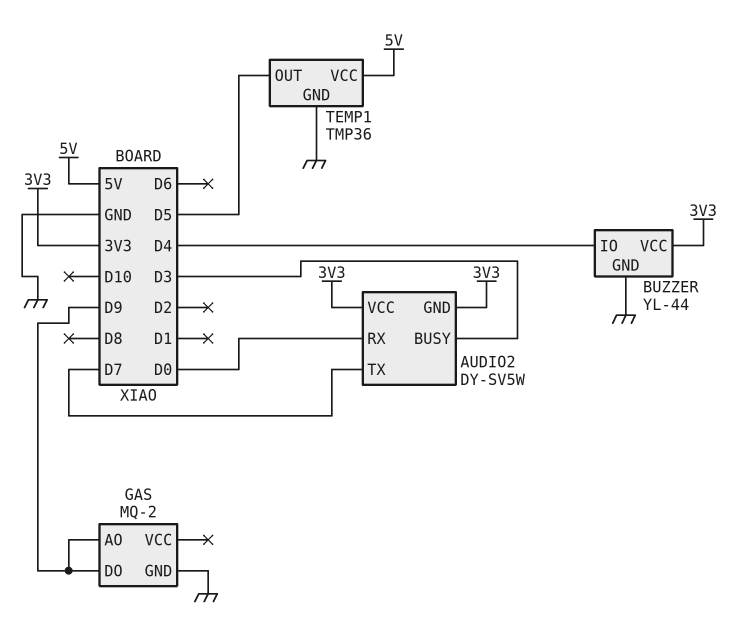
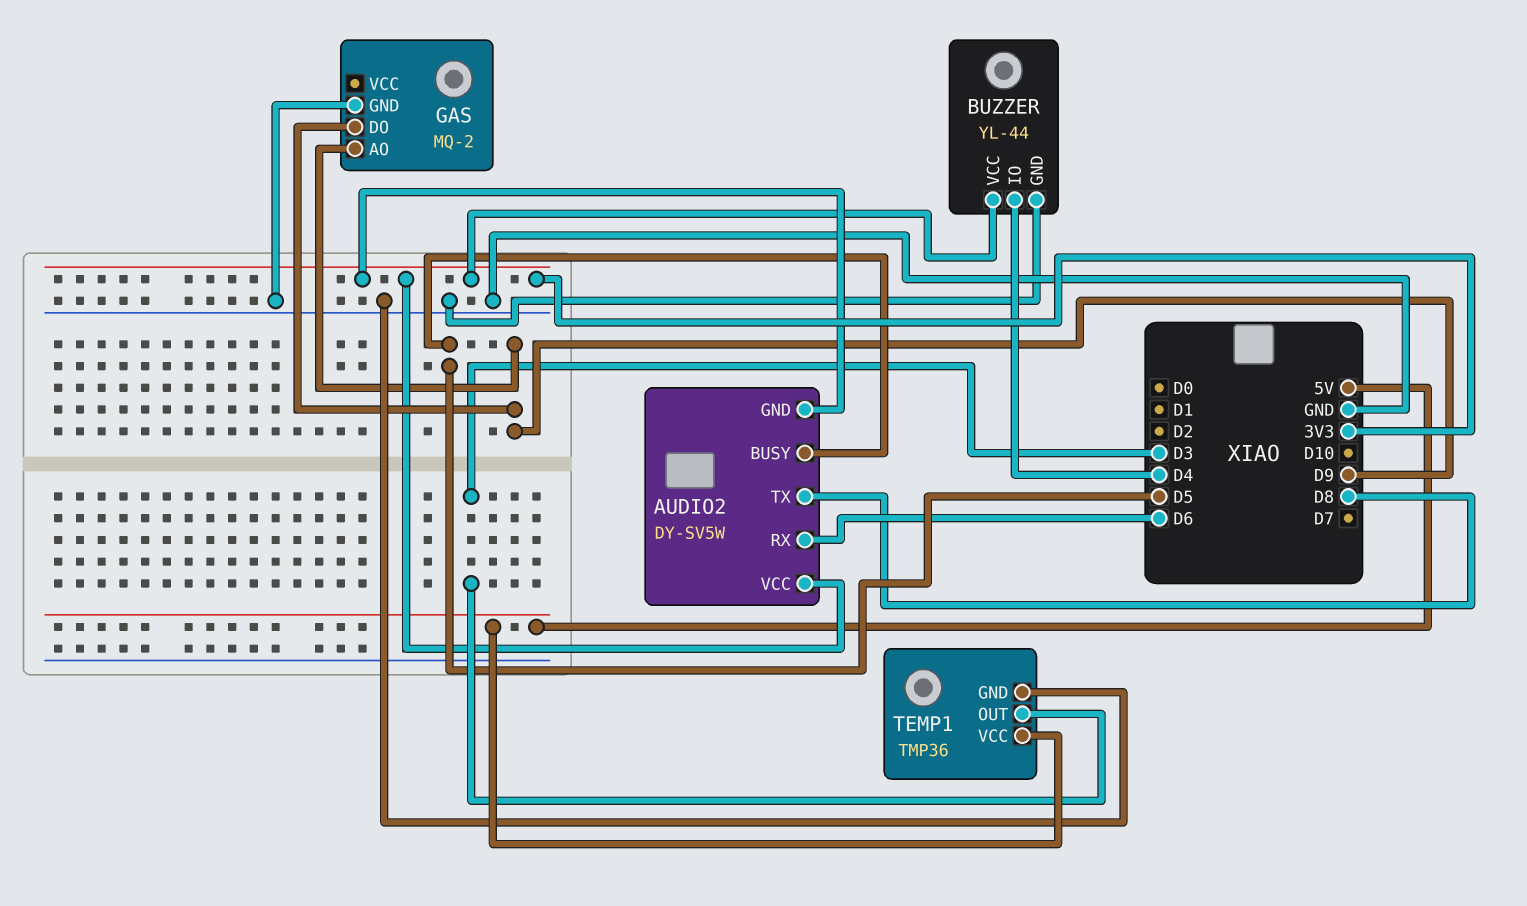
AUDIO2 pin BUSY: D3 -> D5
AUDIO2 pin RX: D0 -> D6
AUDIO2 pin TX: D7 -> D8
TEMP1 pin OUT: D5 -> D3

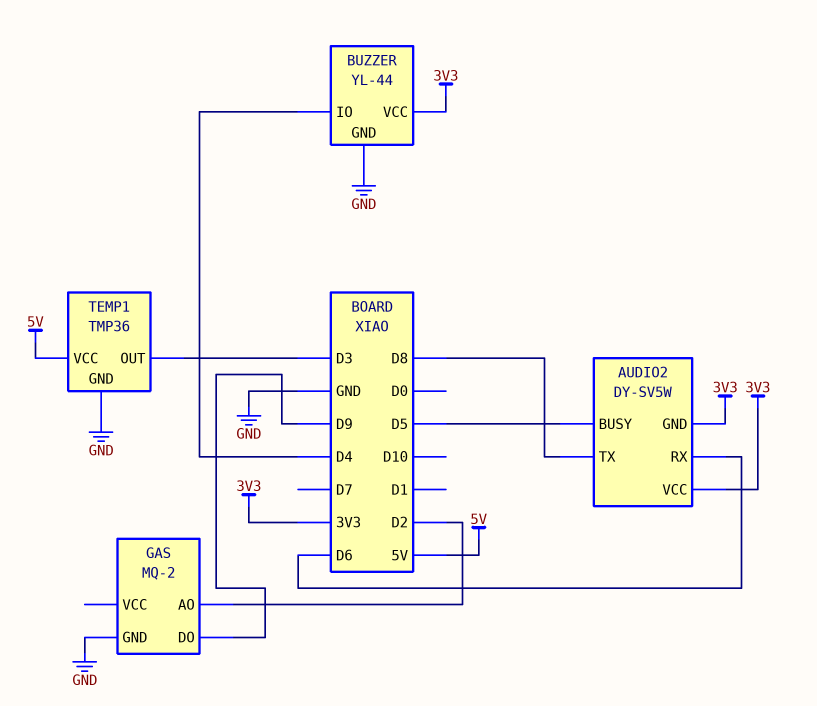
GAS pin AO: D9 -> D2

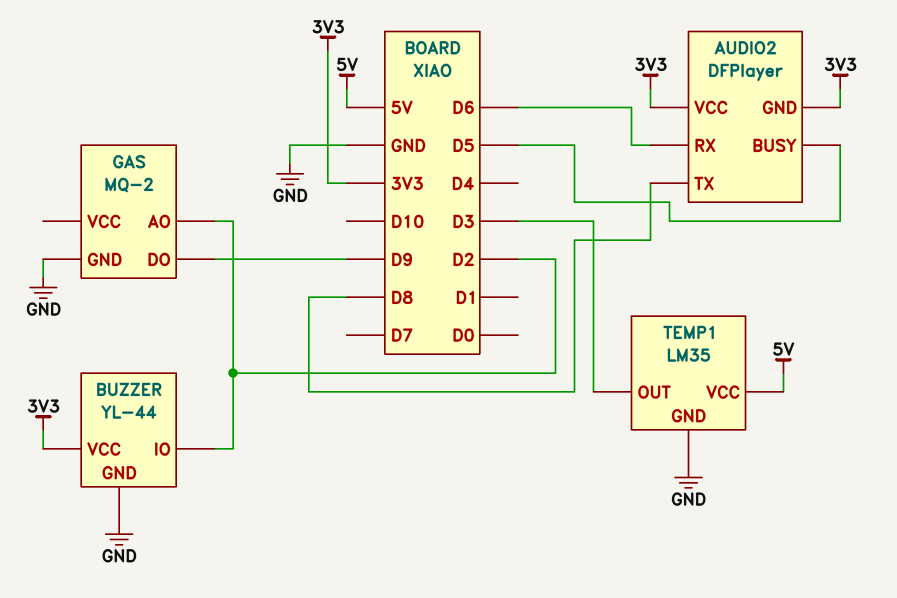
AUDIO2: DY-SV5W -> DFPlayer
BUZZER pin IO: D4 -> D2
TEMP1: TMP36 -> LM35

